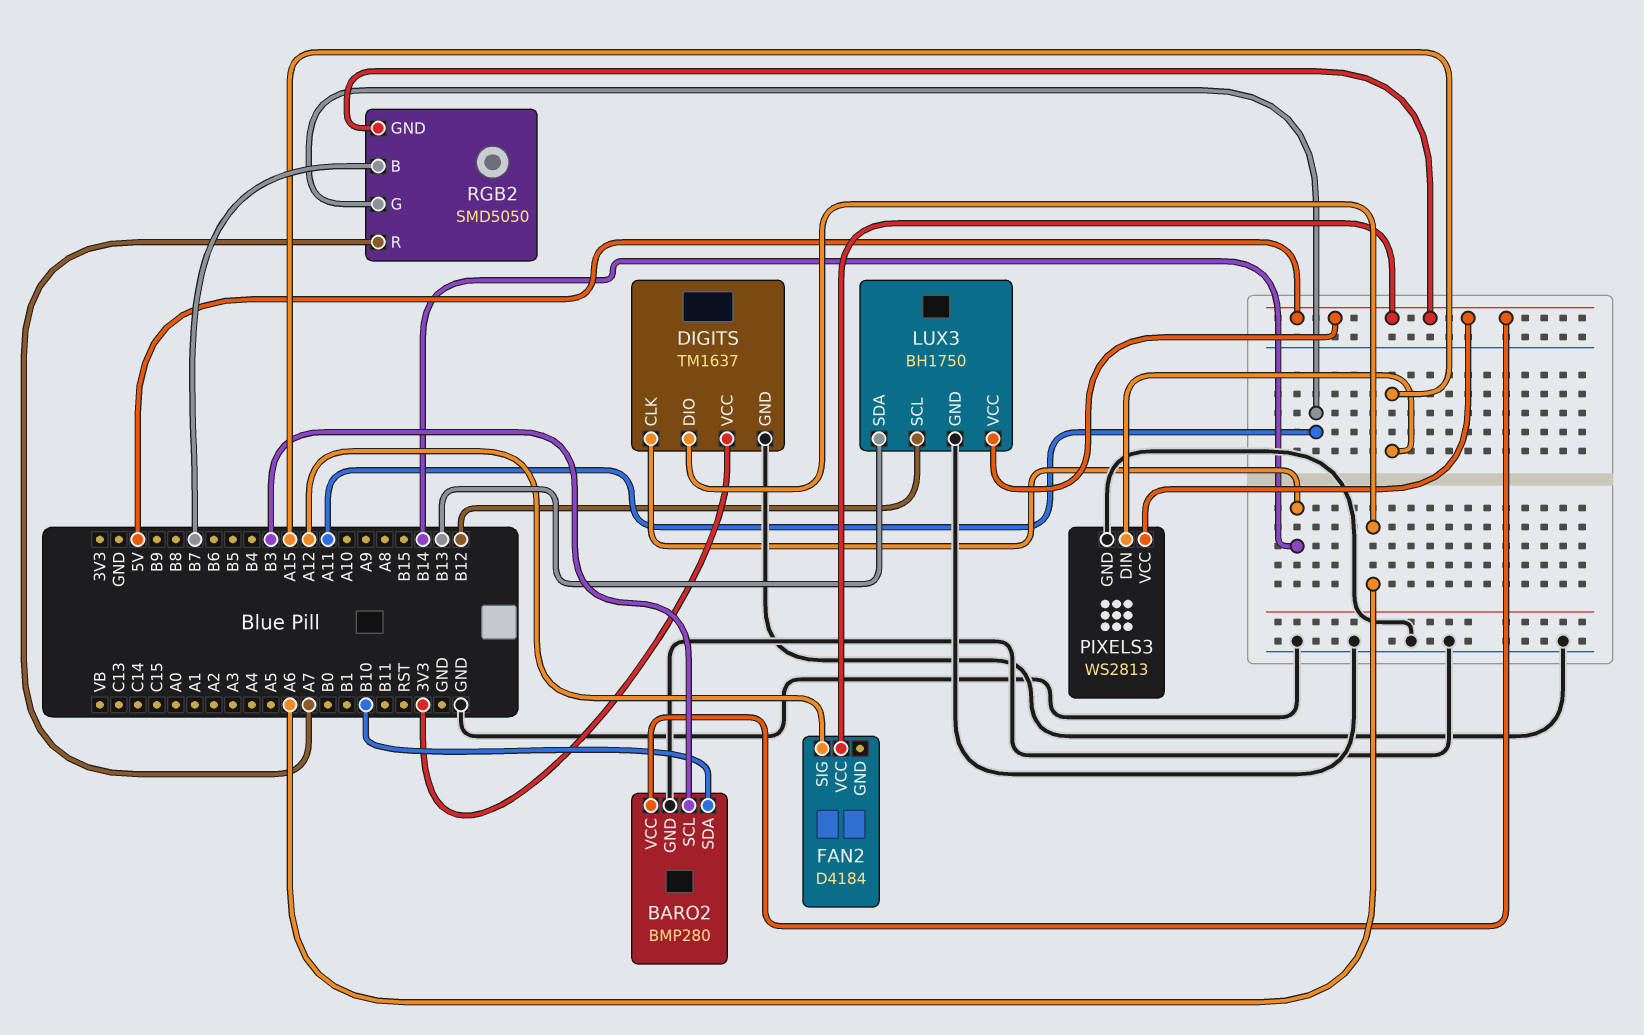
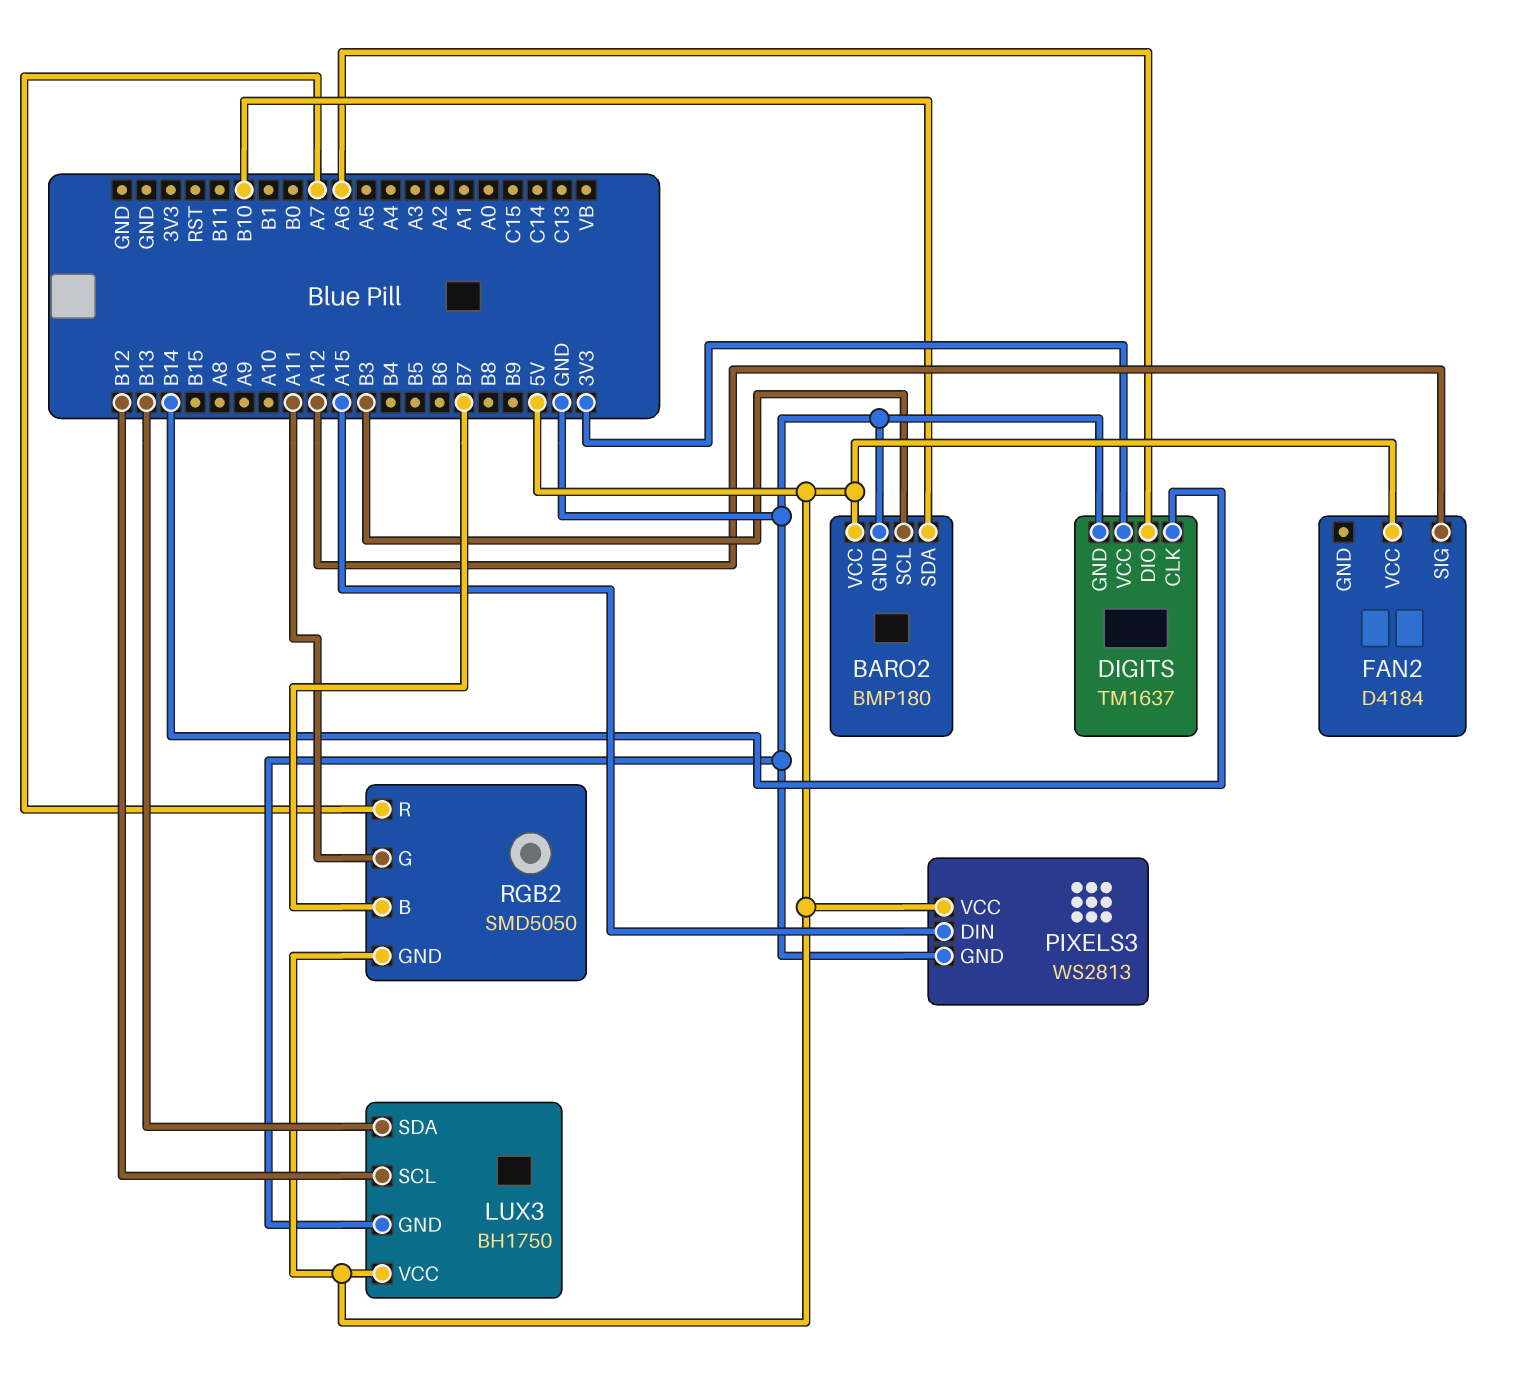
BARO2: BMP280 -> BMP180

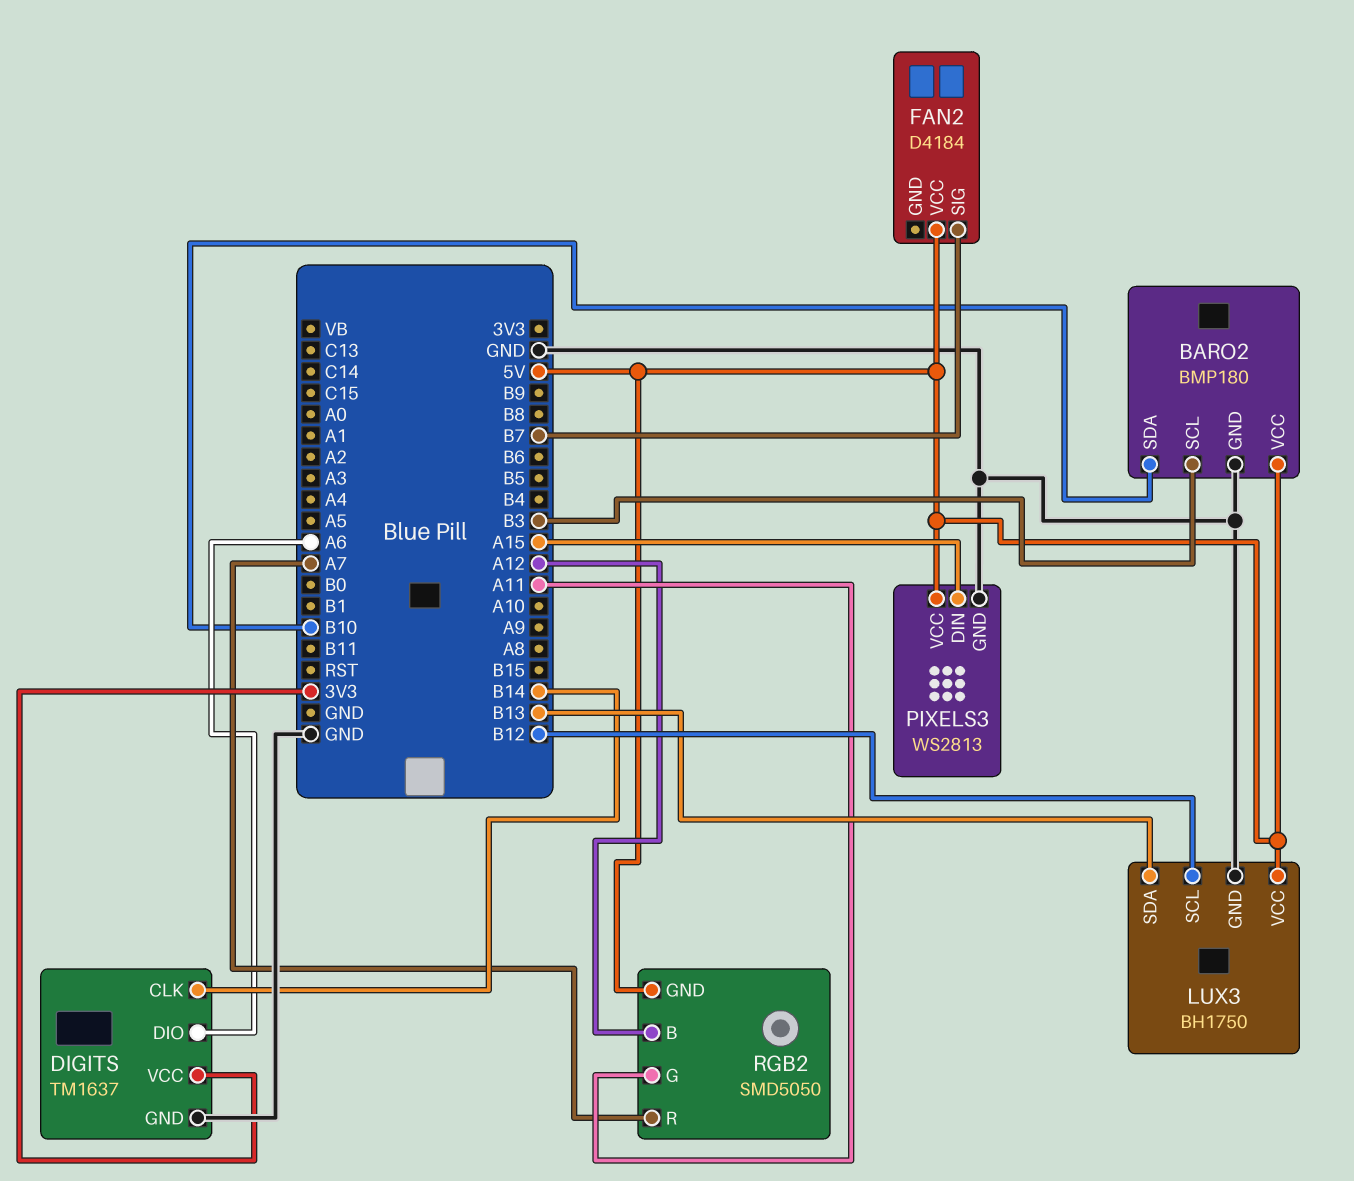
FAN2 pin SIG: A12 -> B7
RGB2 pin B: B7 -> A12

